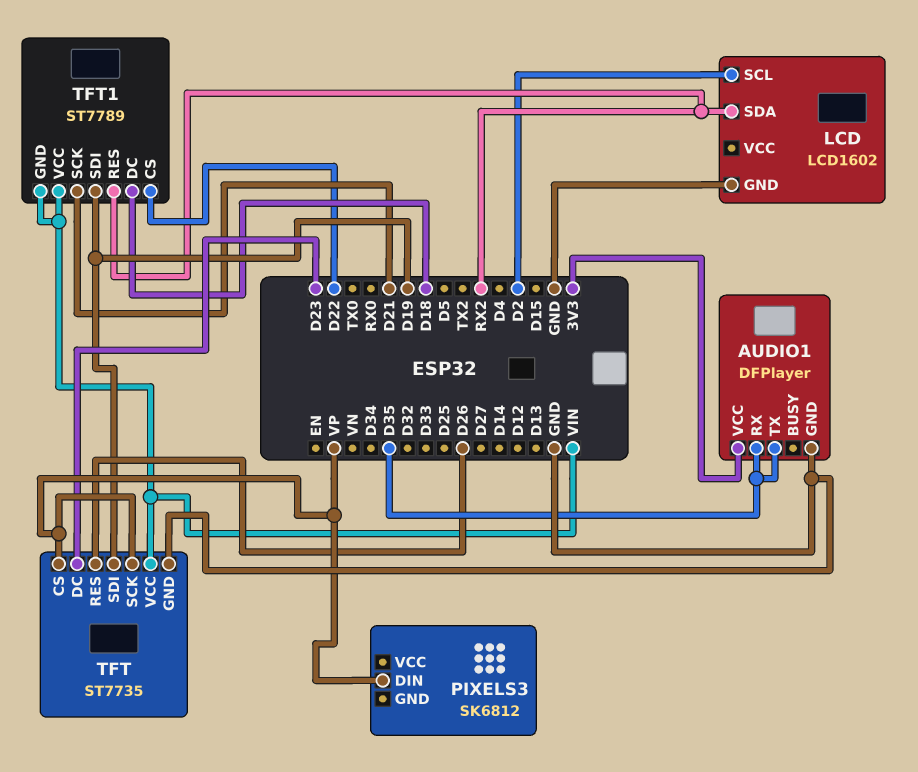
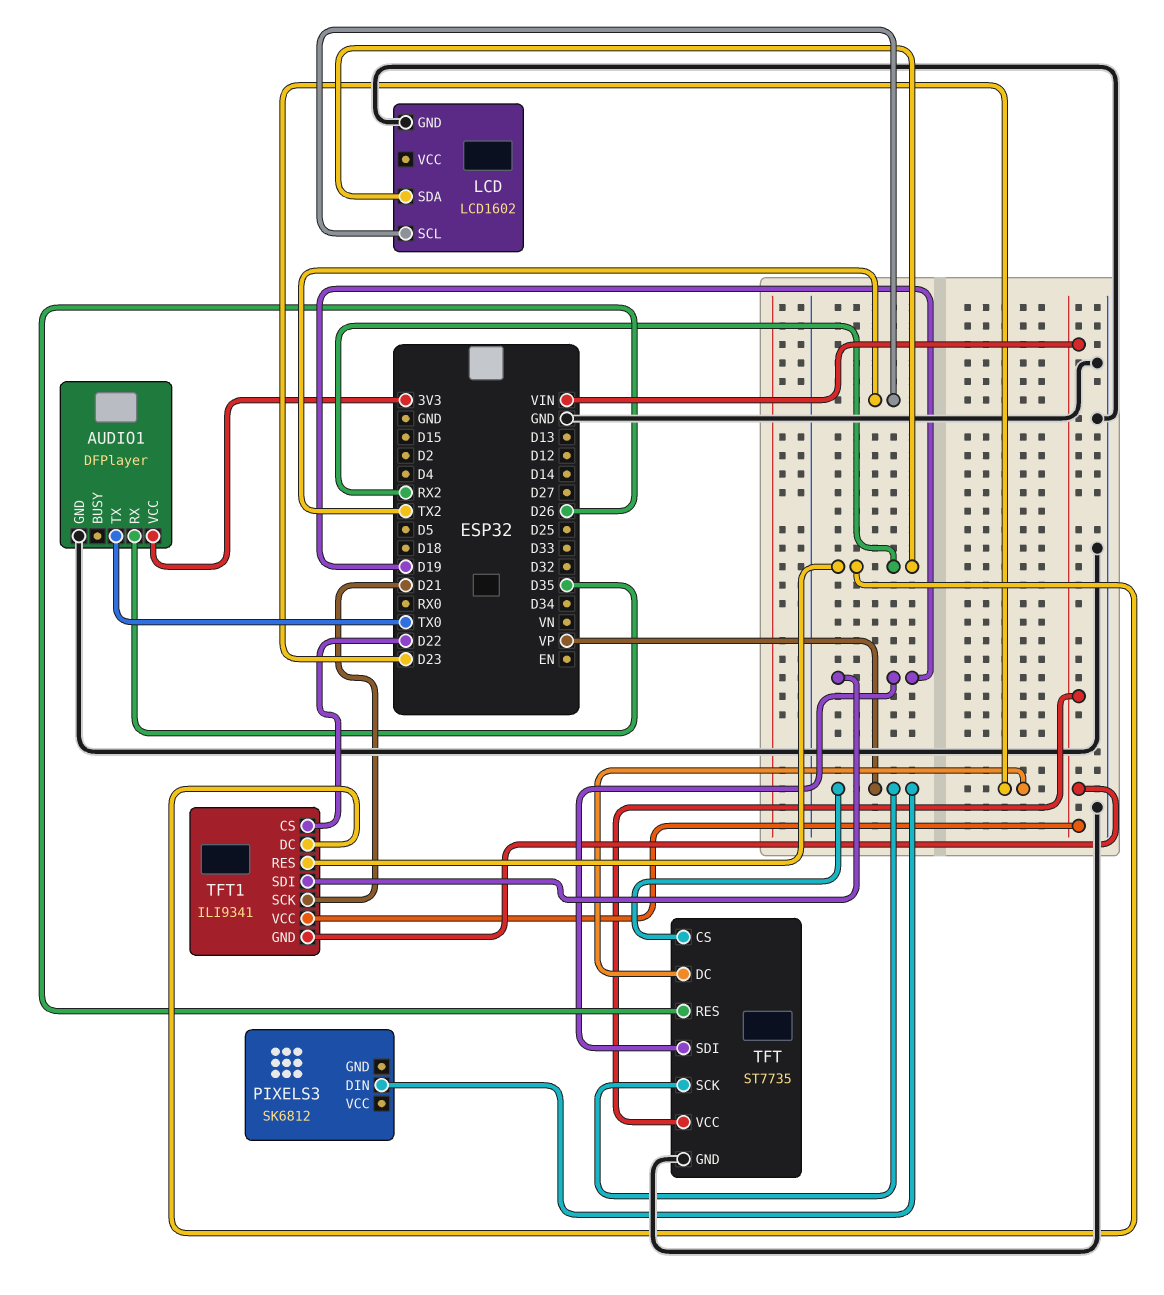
AUDIO1 pin TX: D35 -> TX0
LCD pin SCL: D2 -> TX2
TFT1: ST7789 -> ILI9341
TFT1 pin DC: D18 -> RX2

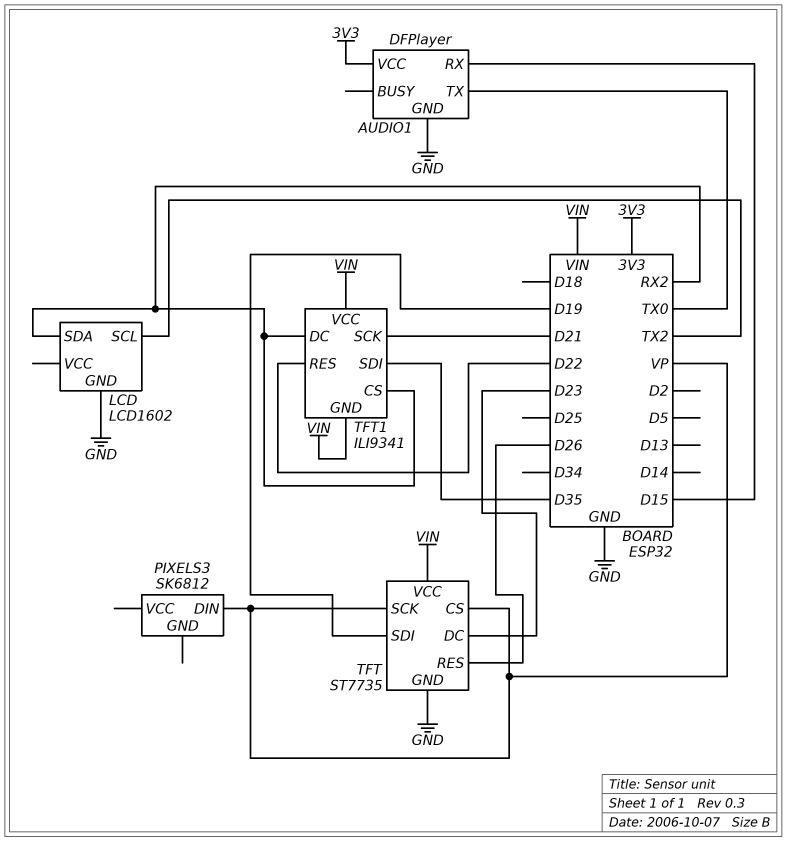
AUDIO1 pin RX: D35 -> D15
TFT1 pin CS: D22 -> RX2
TFT1 pin RES: RX2 -> D22
TFT1 pin SDI: D19 -> D35

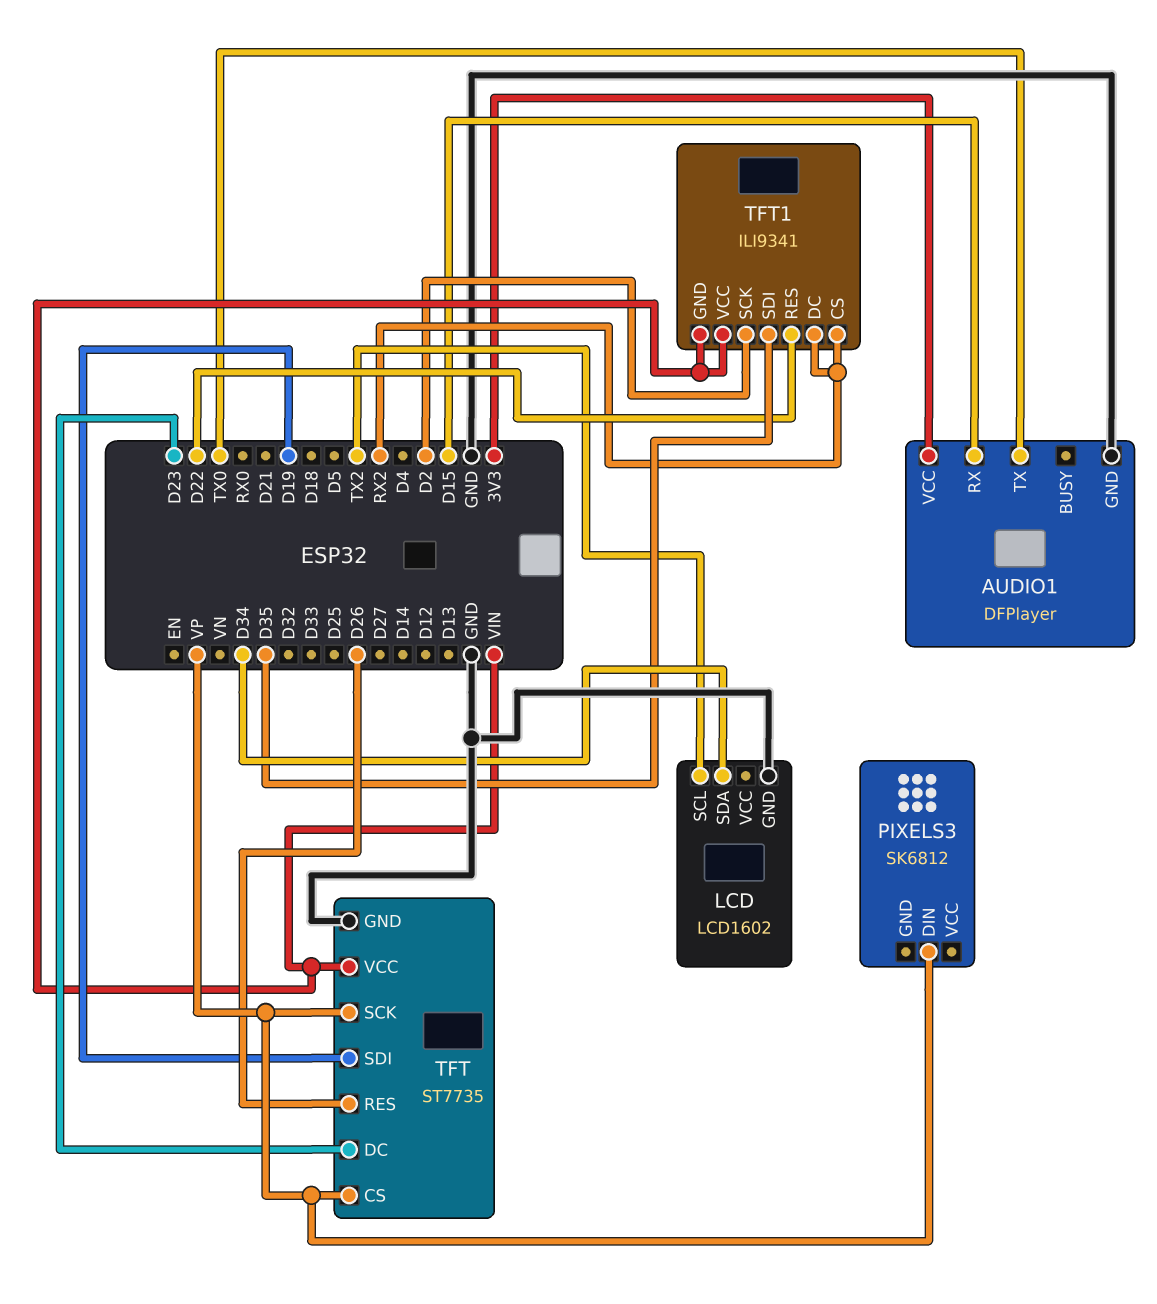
LCD pin SDA: RX2 -> D34
TFT1 pin SCK: D21 -> D2

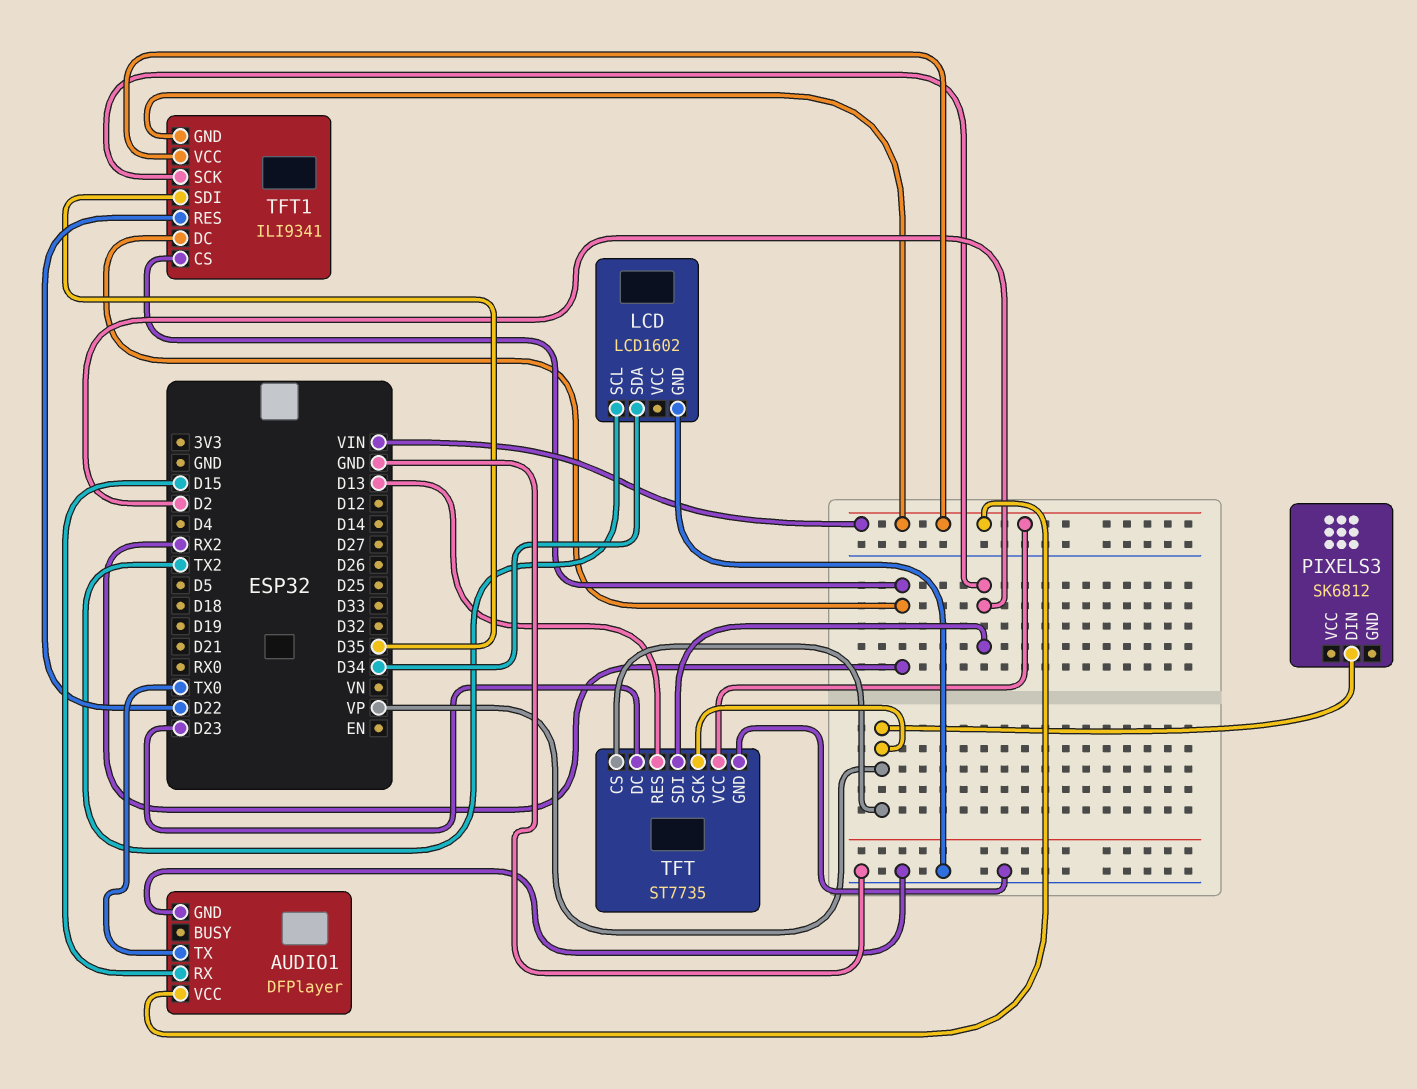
AUDIO1 pin VCC: 3V3 -> VIN
TFT pin RES: D26 -> D13
TFT pin SDI: D19 -> D2

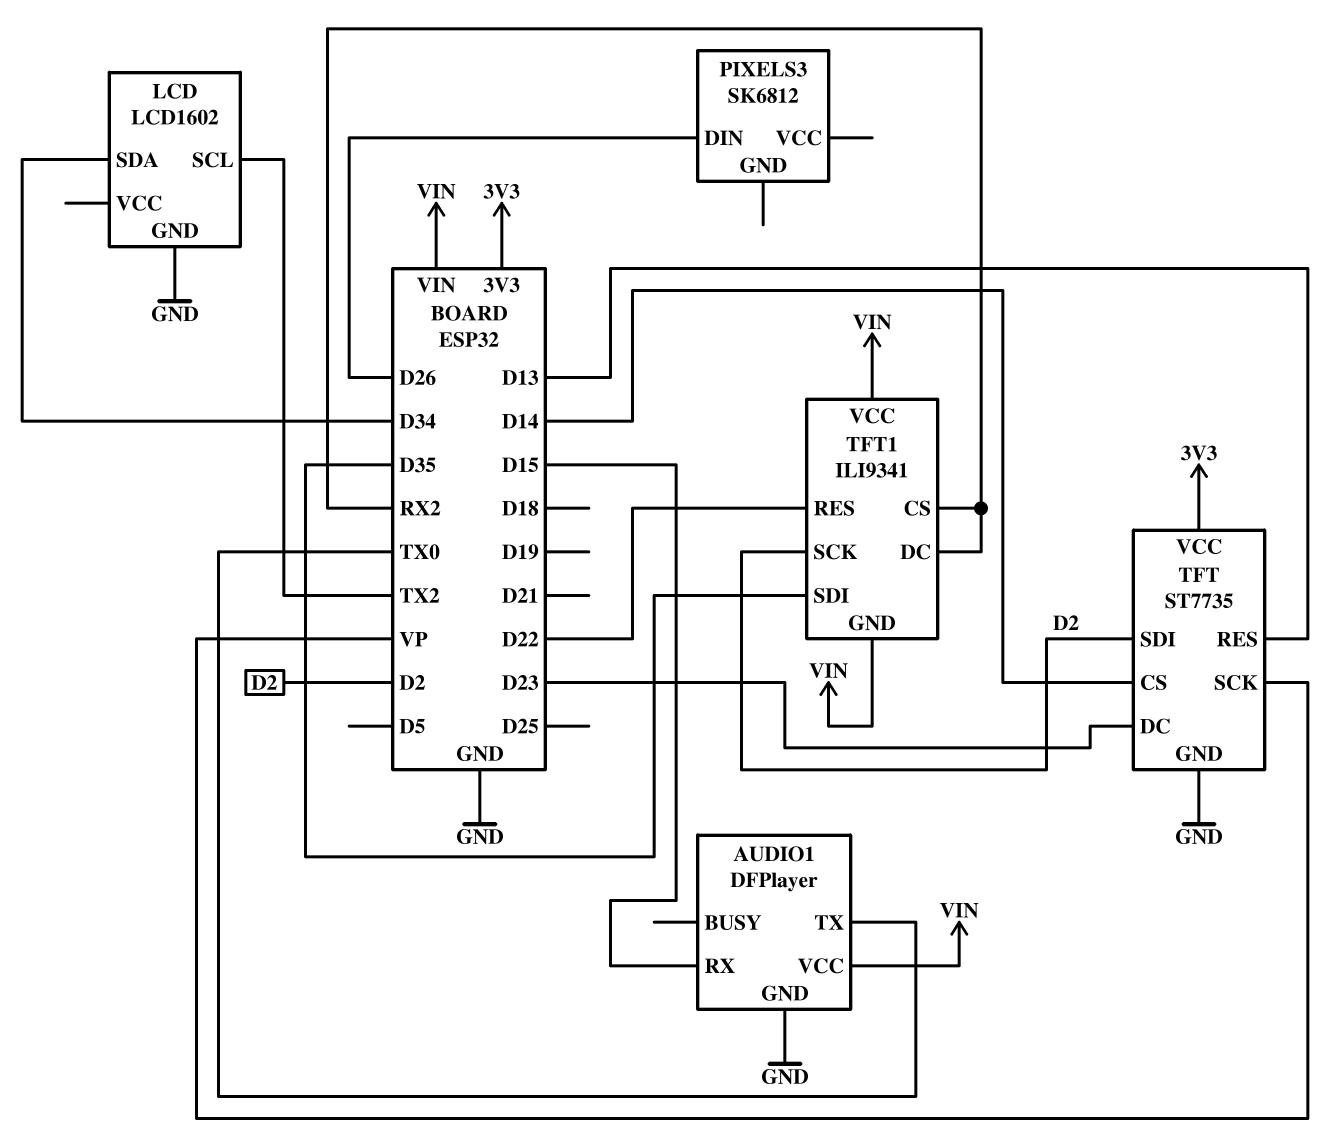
PIXELS3 pin DIN: VP -> D26
TFT pin CS: VP -> D14
TFT pin VCC: VIN -> 3V3

